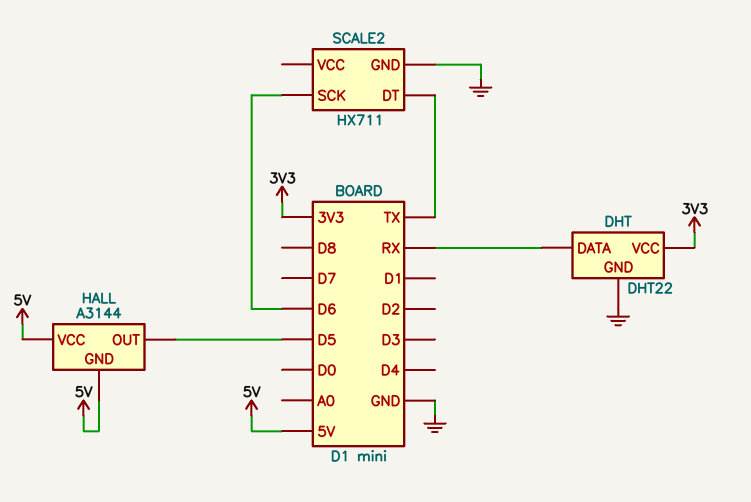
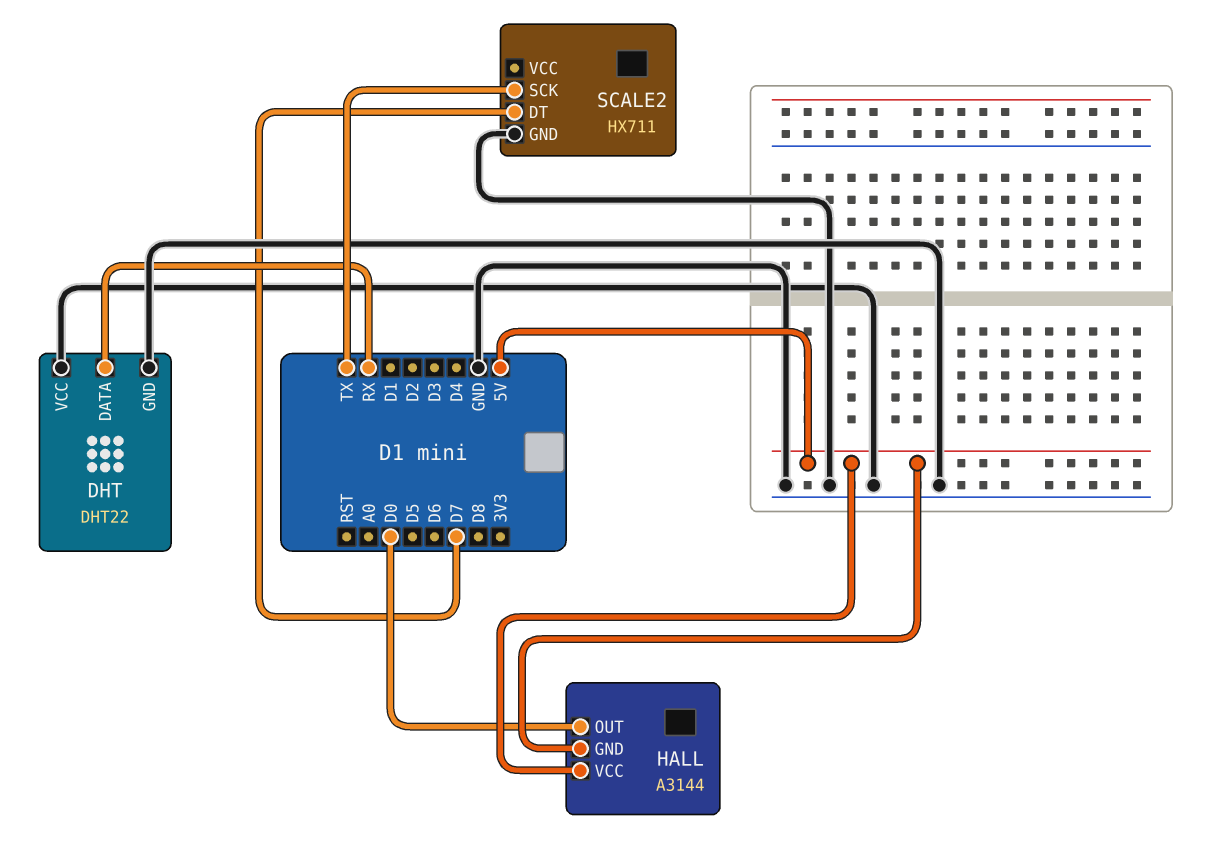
DHT pin VCC: 3V3 -> GND
HALL pin OUT: D5 -> D0
SCALE2 pin DT: TX -> D7
SCALE2 pin SCK: D6 -> TX

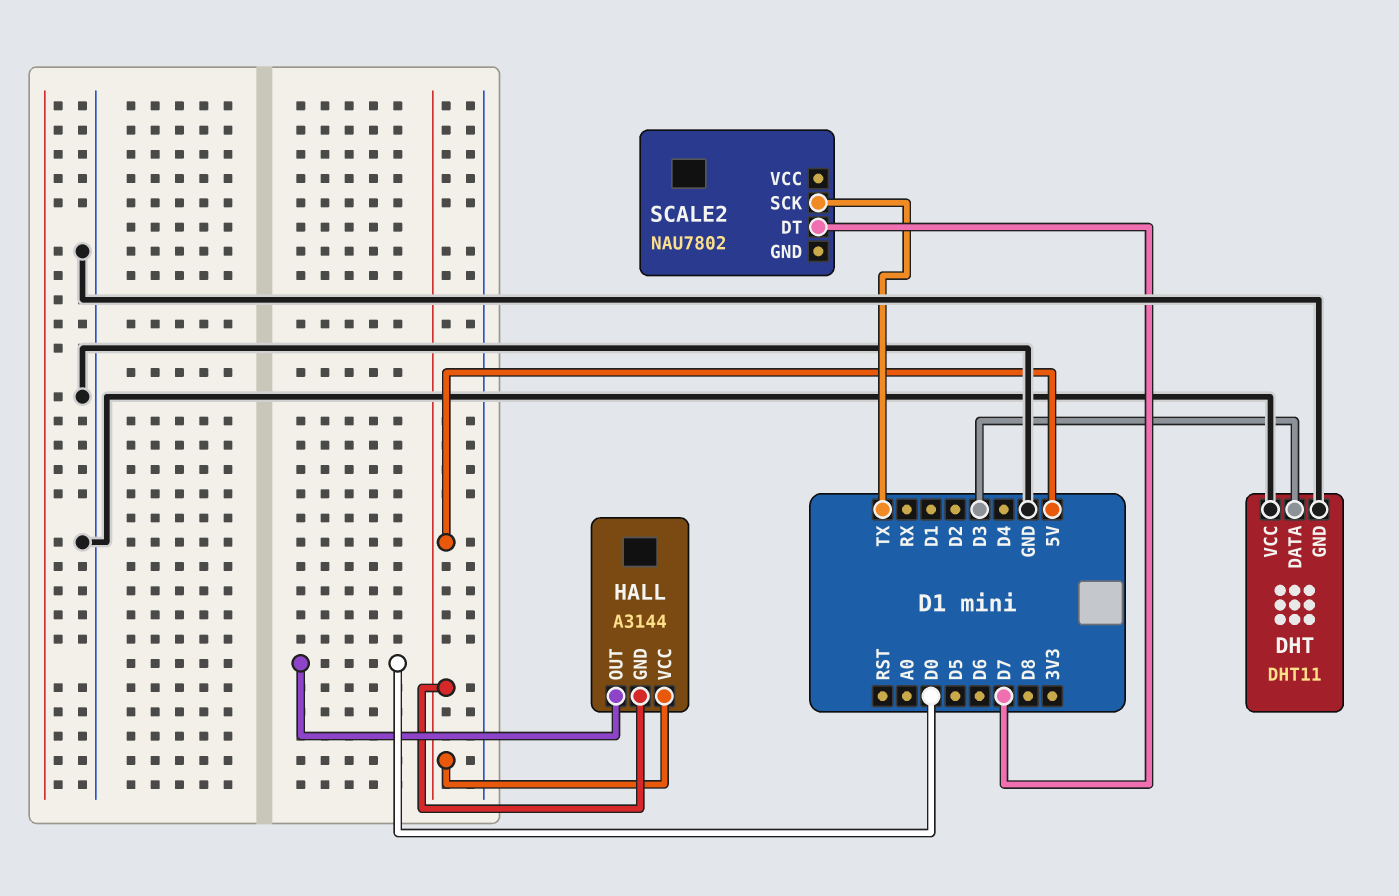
DHT: DHT22 -> DHT11
DHT pin DATA: RX -> D3
SCALE2: HX711 -> NAU7802
SCALE2 pin GND: GND -> none

